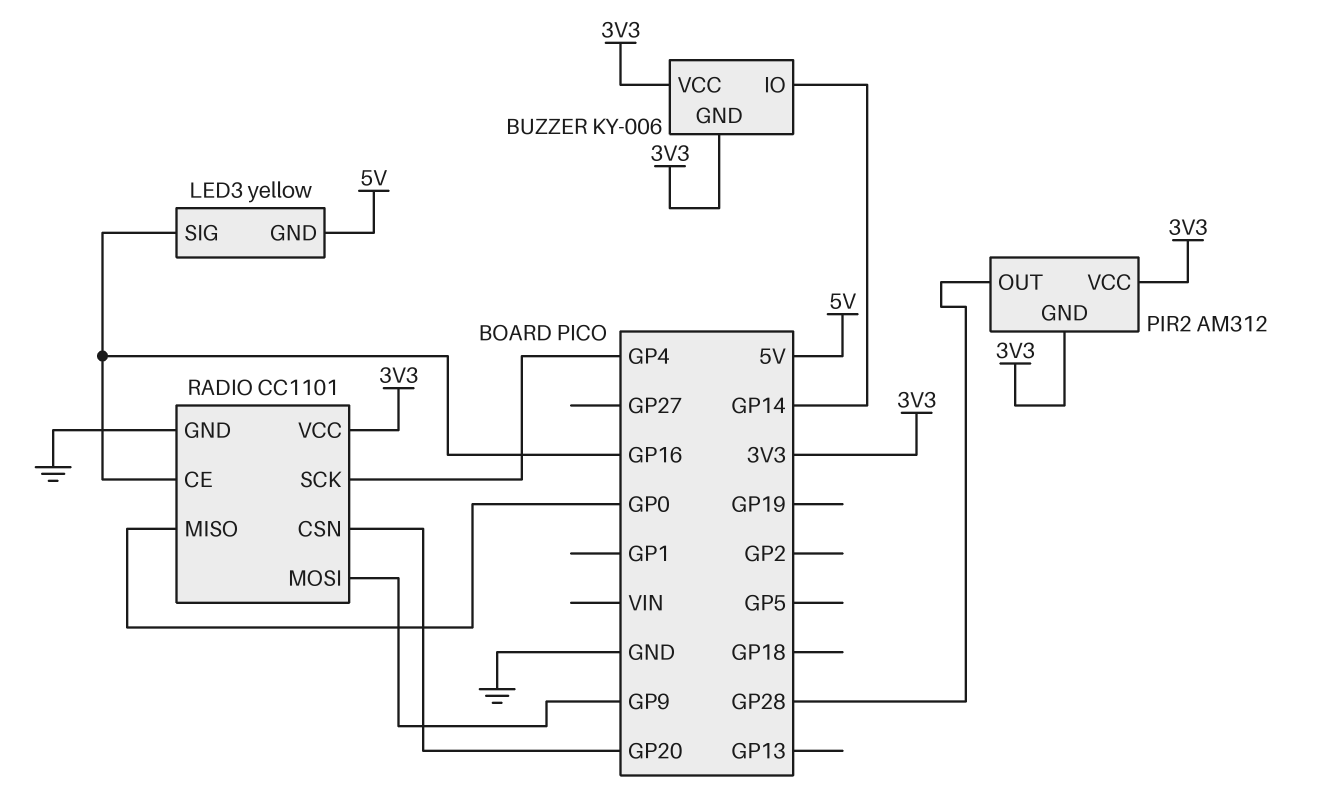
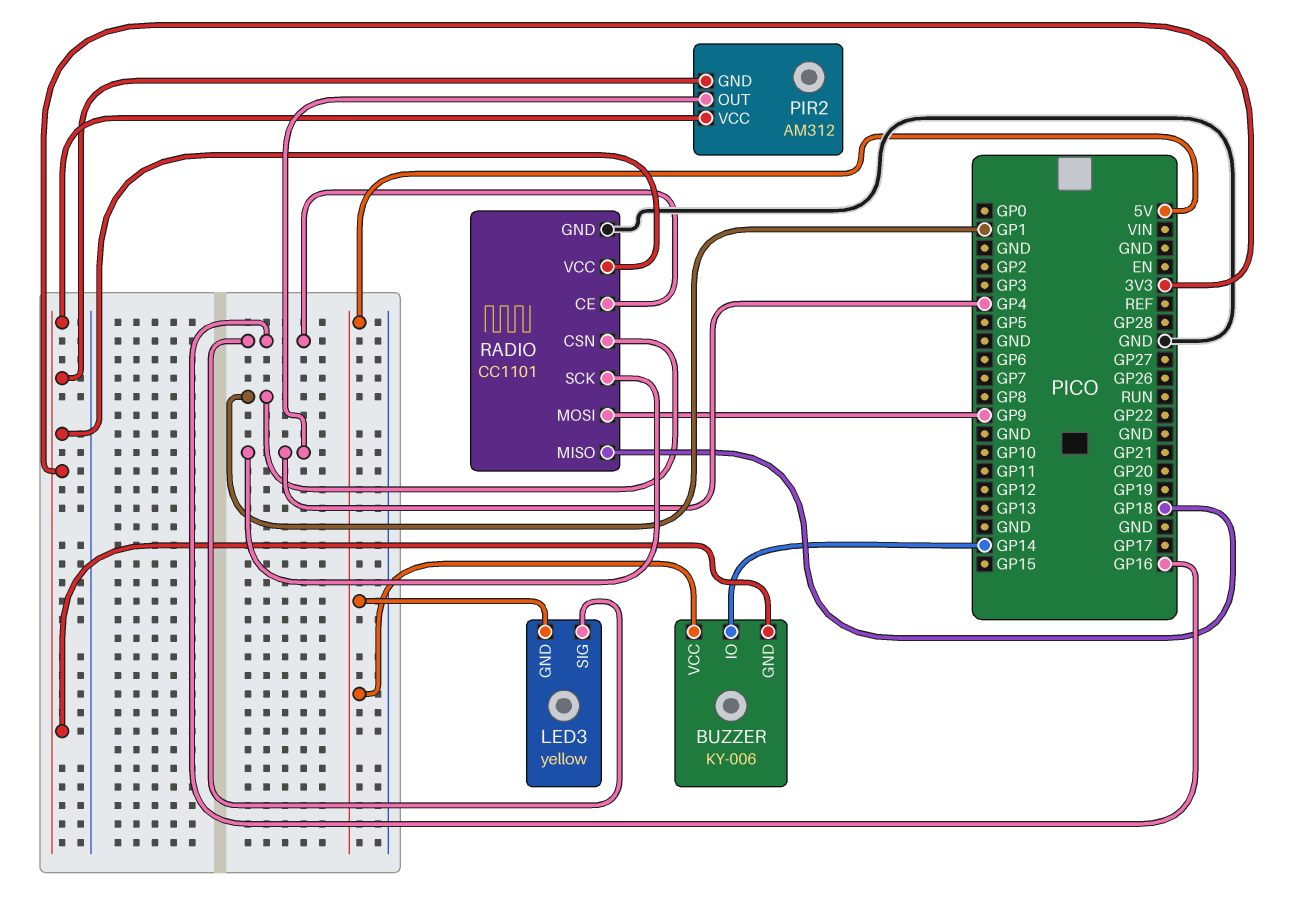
BUZZER pin VCC: 3V3 -> 5V
PIR2 pin OUT: GP28 -> GP4
RADIO pin CSN: GP20 -> GP1
RADIO pin MISO: GP0 -> GP18

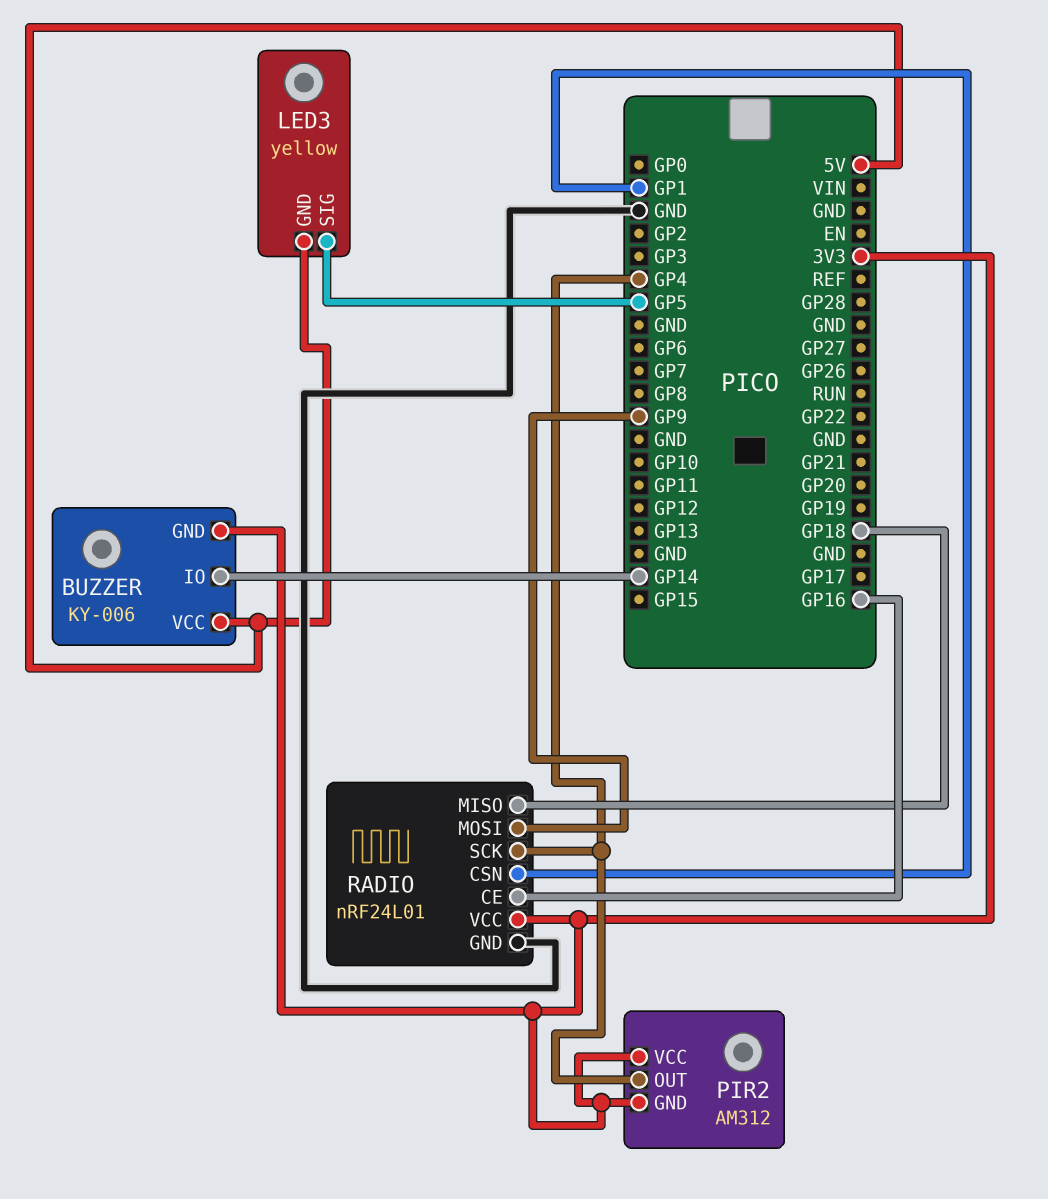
LED3 pin SIG: GP16 -> GP5
RADIO: CC1101 -> nRF24L01

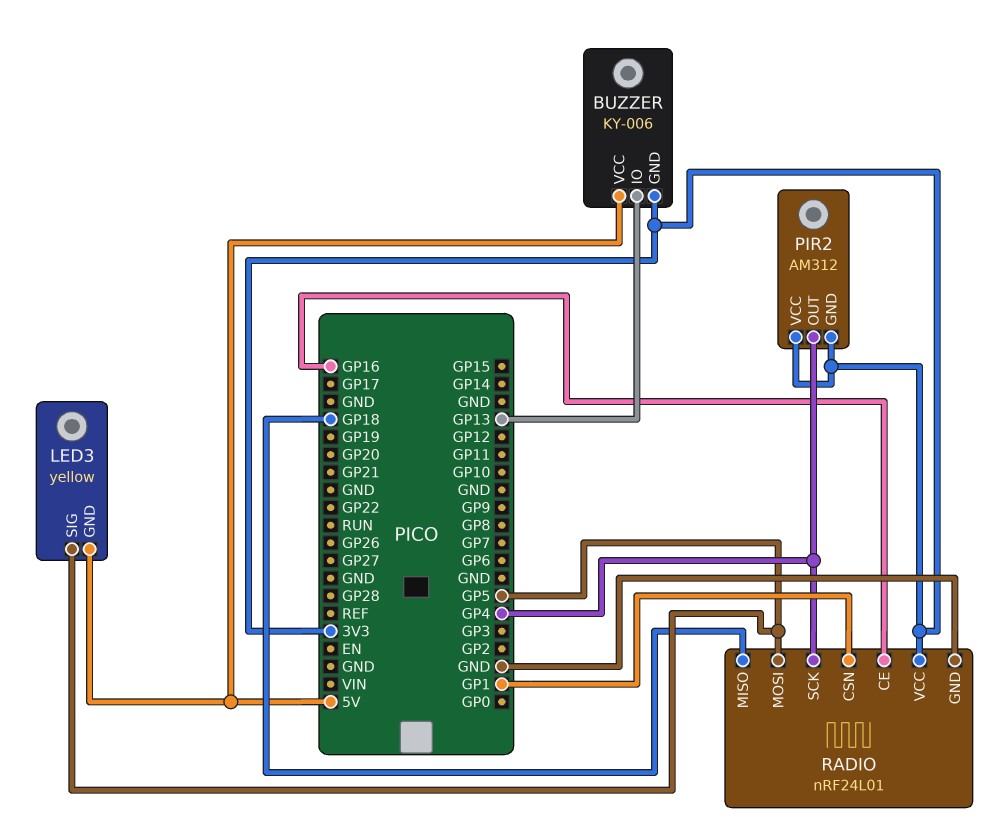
BUZZER pin IO: GP14 -> GP13
RADIO pin MOSI: GP9 -> GP5

